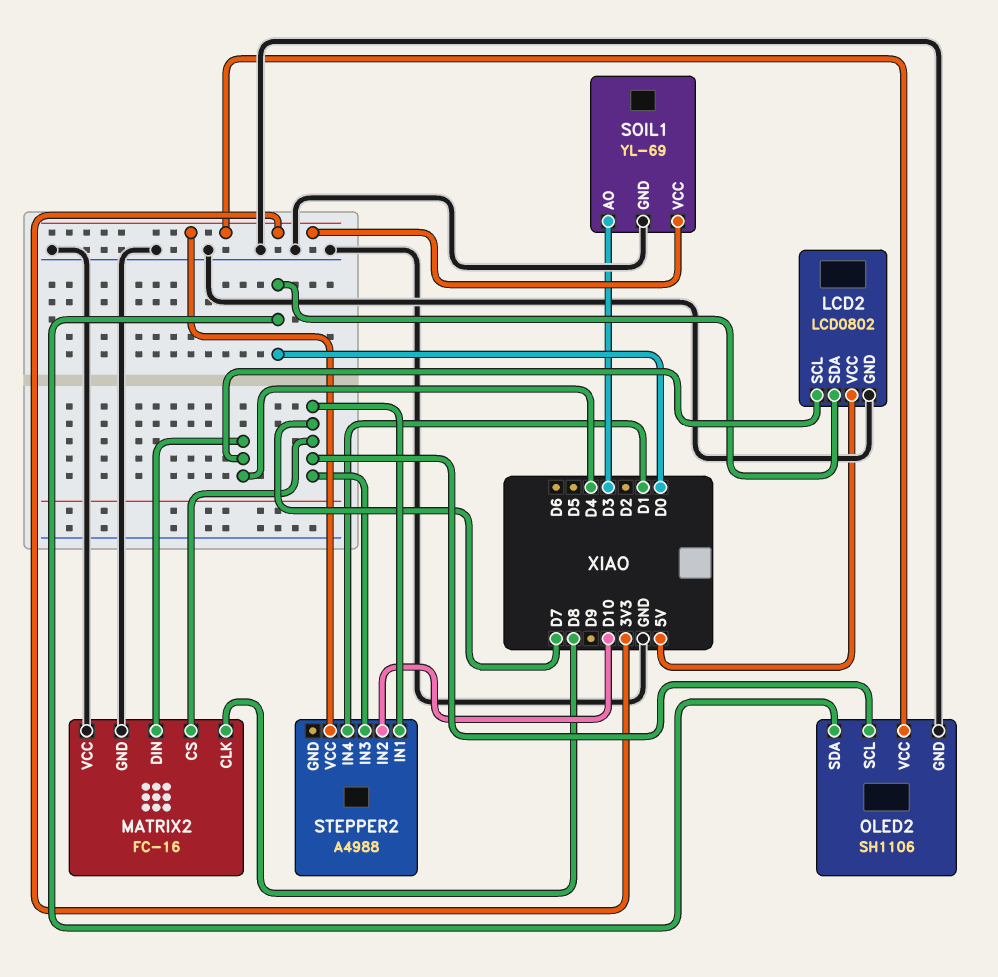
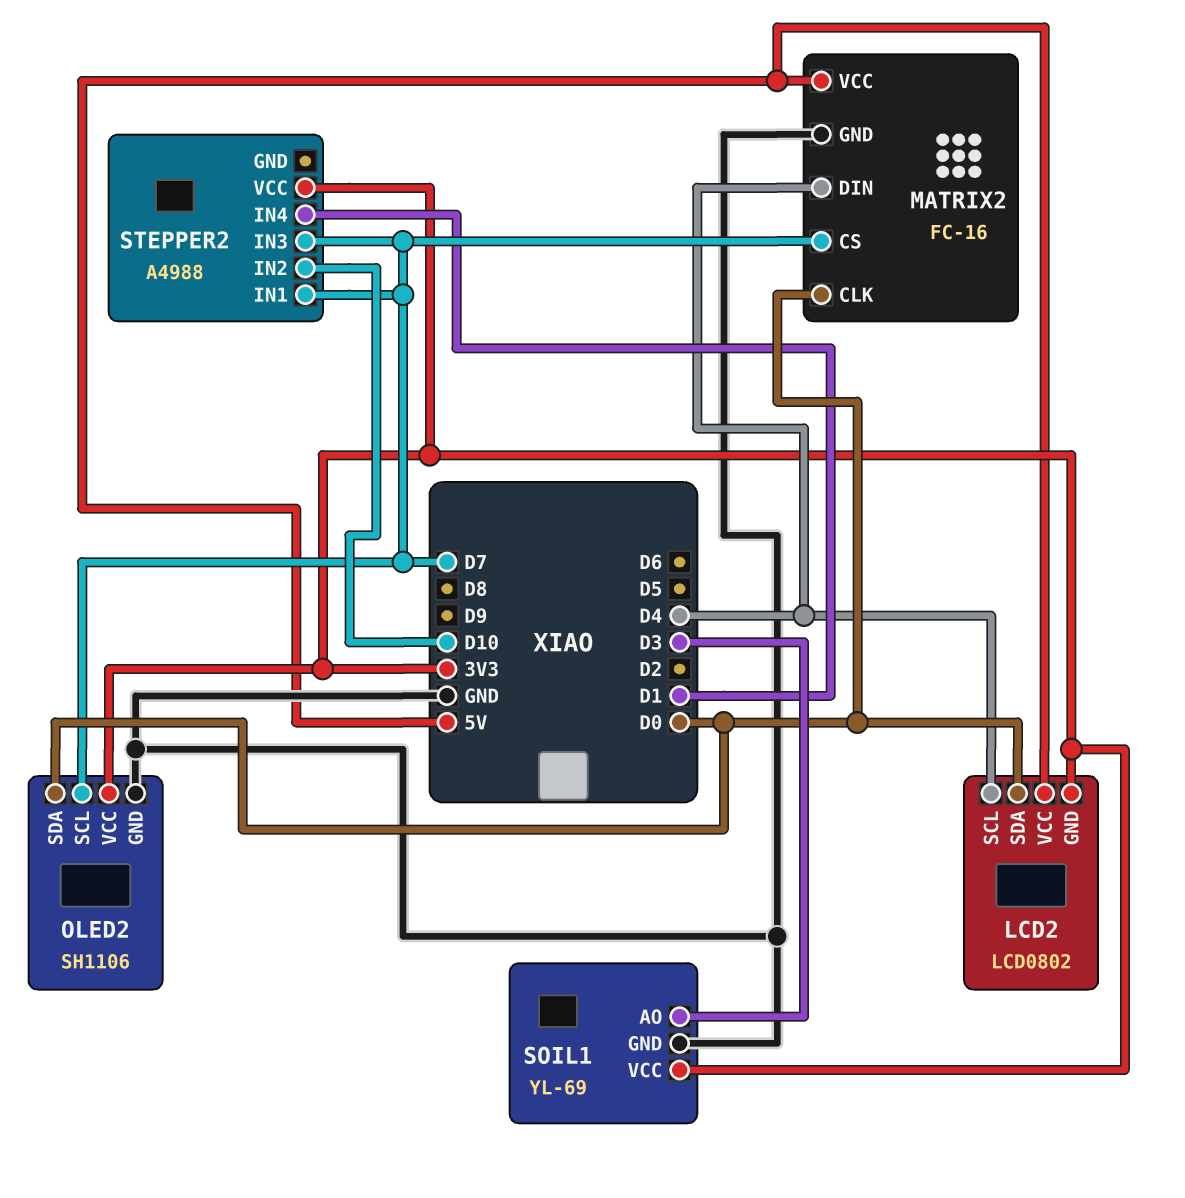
LCD2 pin GND: GND -> 3V3
MATRIX2 pin CLK: D8 -> D0
MATRIX2 pin VCC: GND -> 5V

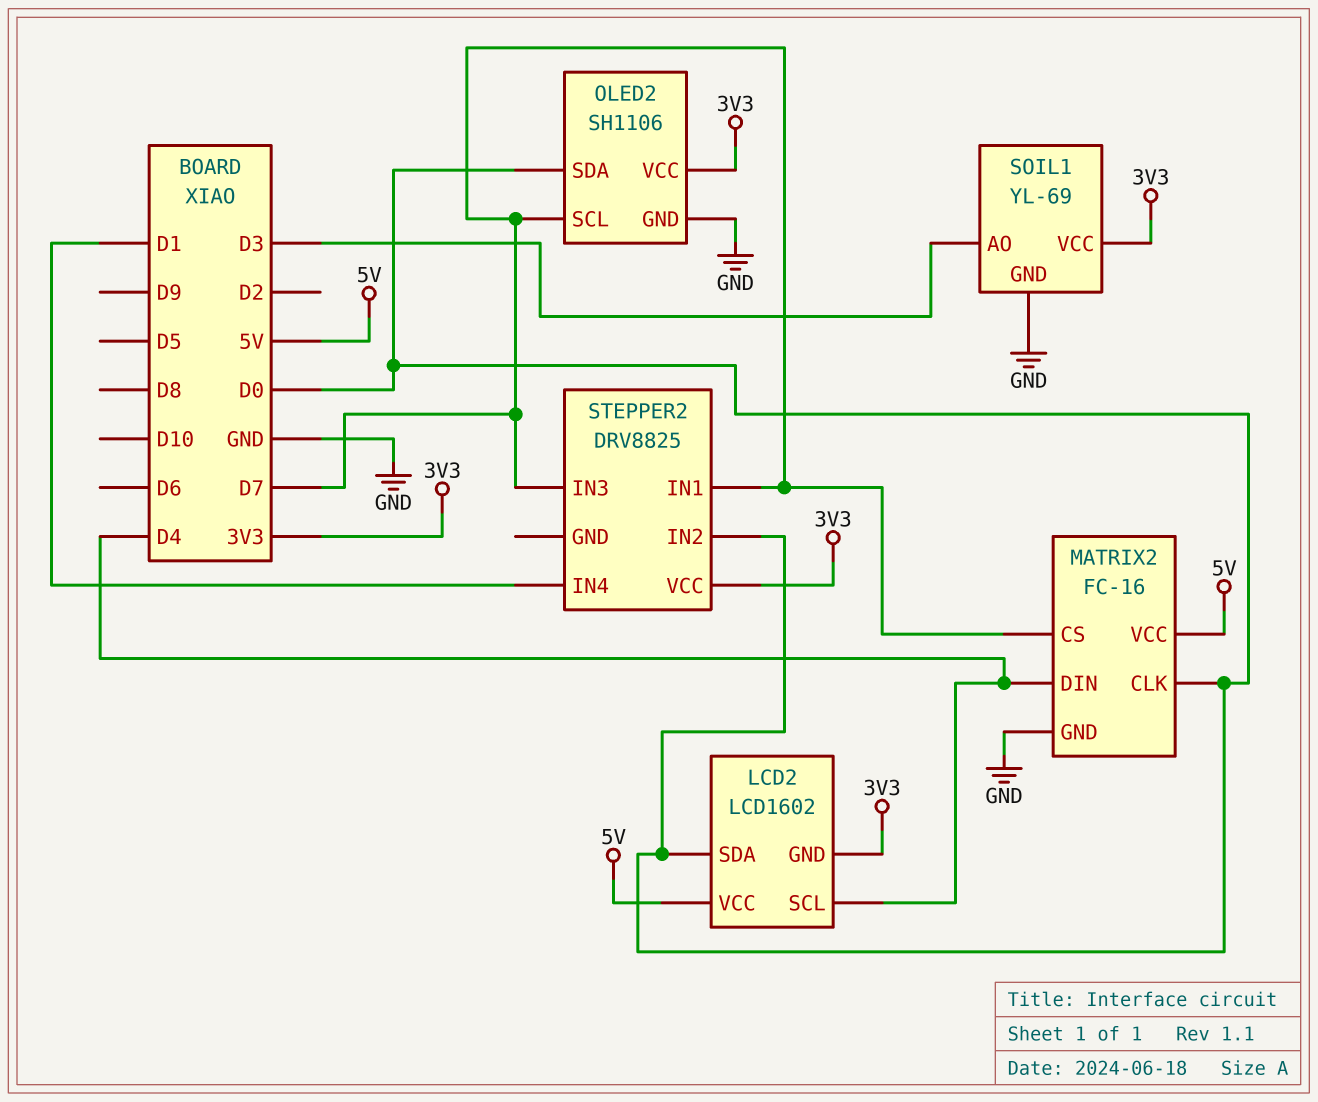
LCD2: LCD0802 -> LCD1602
STEPPER2: A4988 -> DRV8825
STEPPER2 pin IN2: D10 -> D0

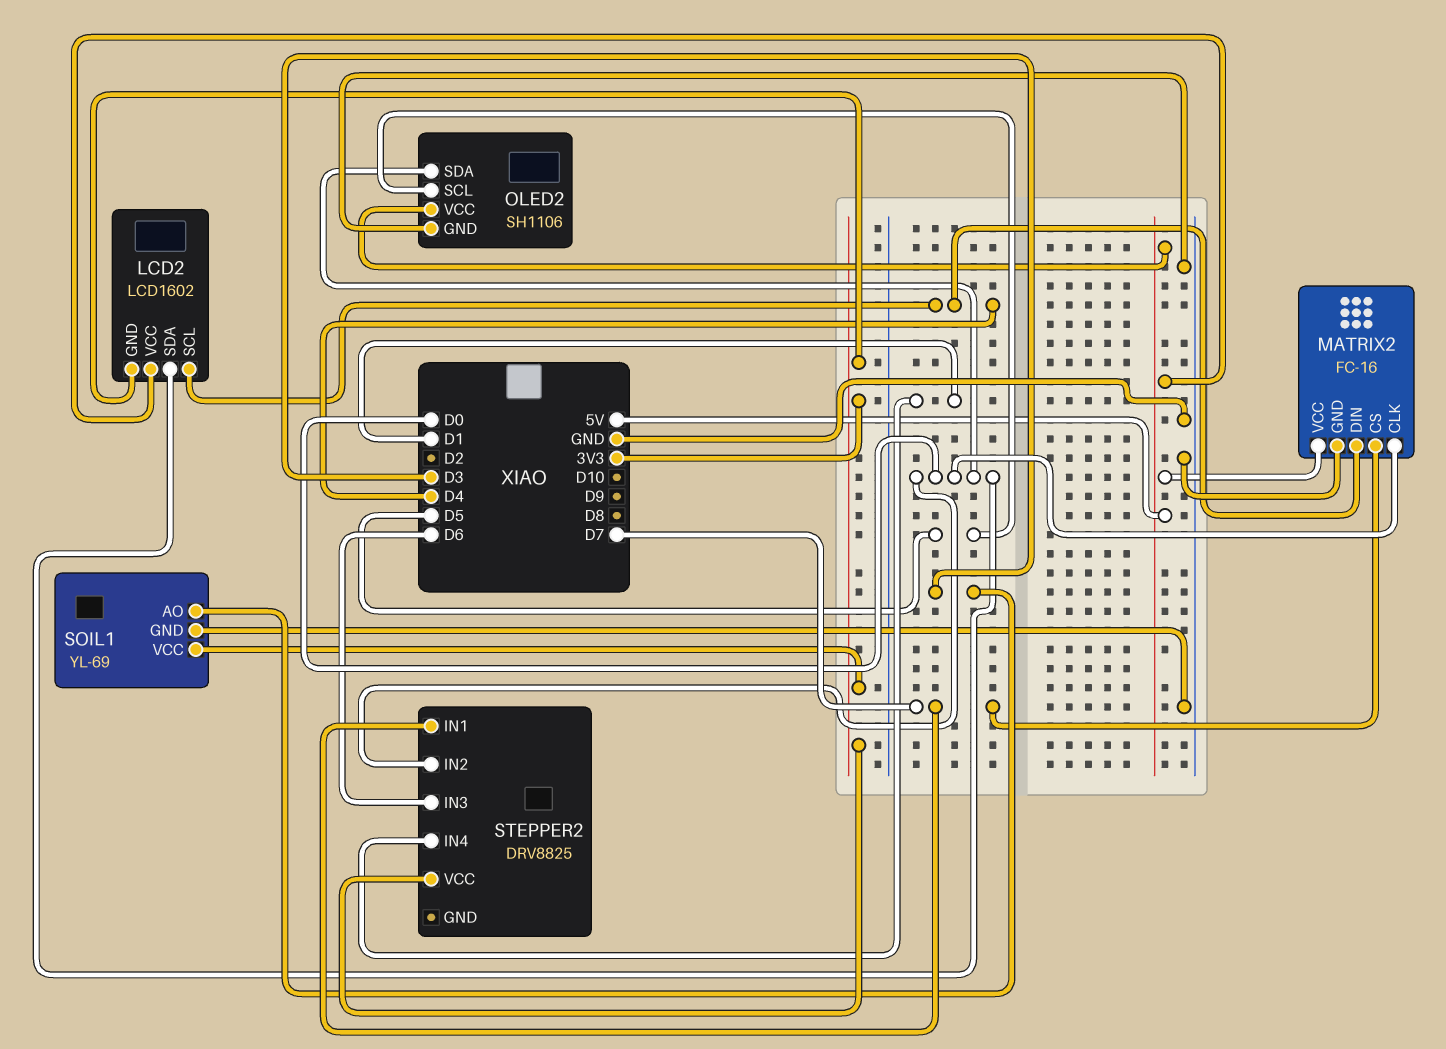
OLED2 pin SCL: D7 -> D5
OLED2 pin VCC: 3V3 -> 5V
STEPPER2 pin IN3: D7 -> D6

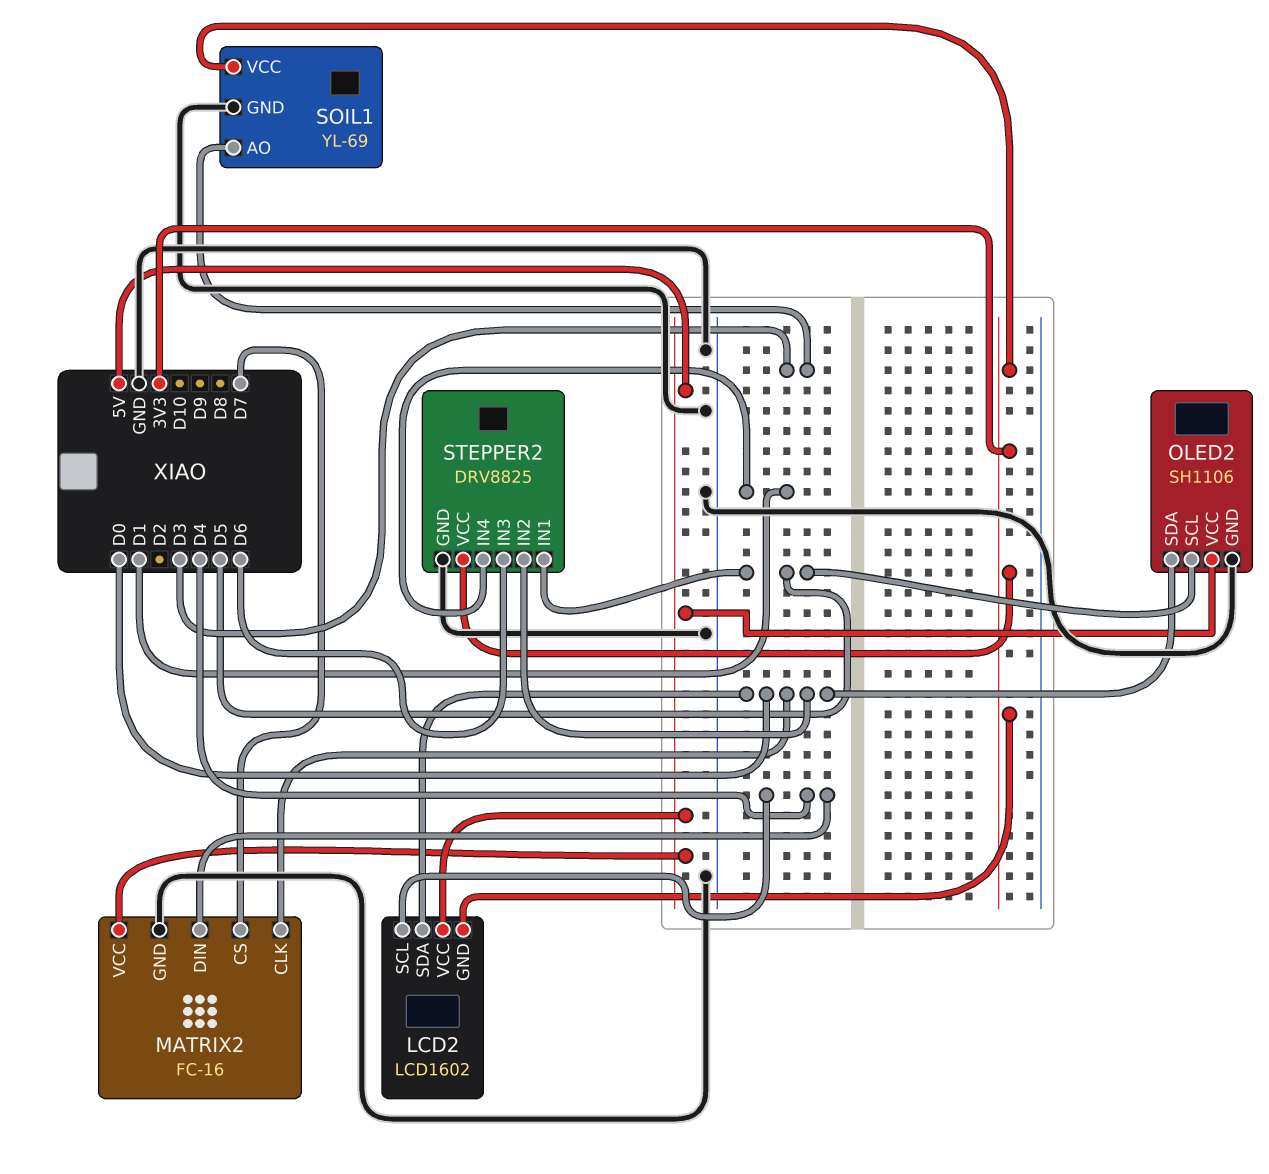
STEPPER2 pin GND: none -> GND
STEPPER2 pin IN1: D7 -> D5

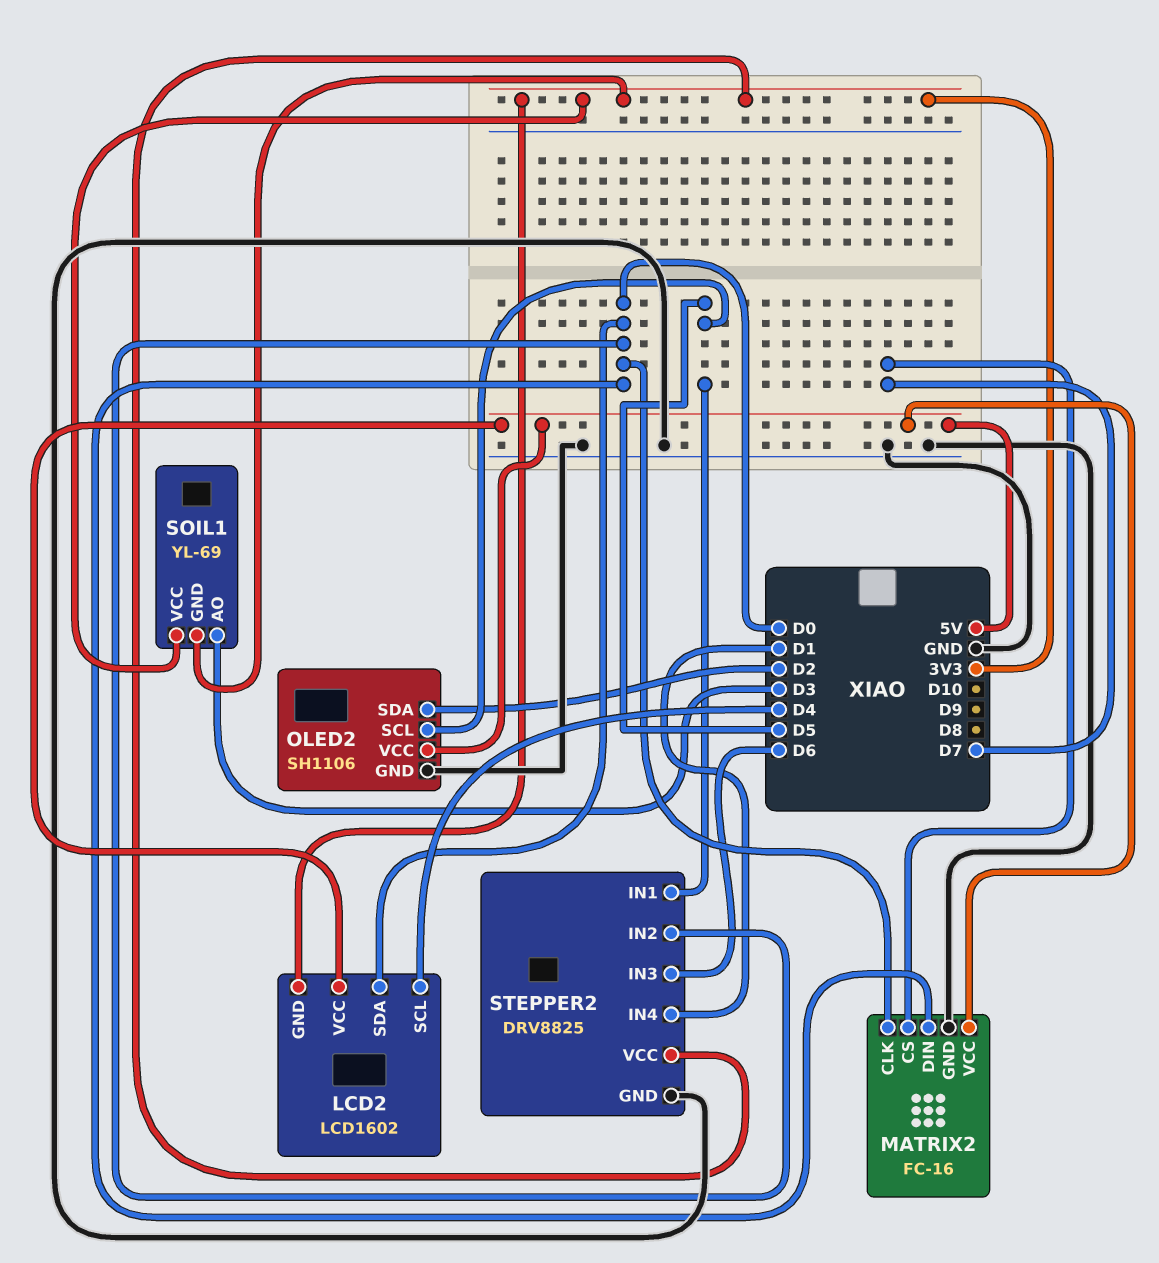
MATRIX2 pin DIN: D4 -> D0
OLED2 pin SDA: D0 -> D2
SOIL1 pin GND: GND -> 3V3

